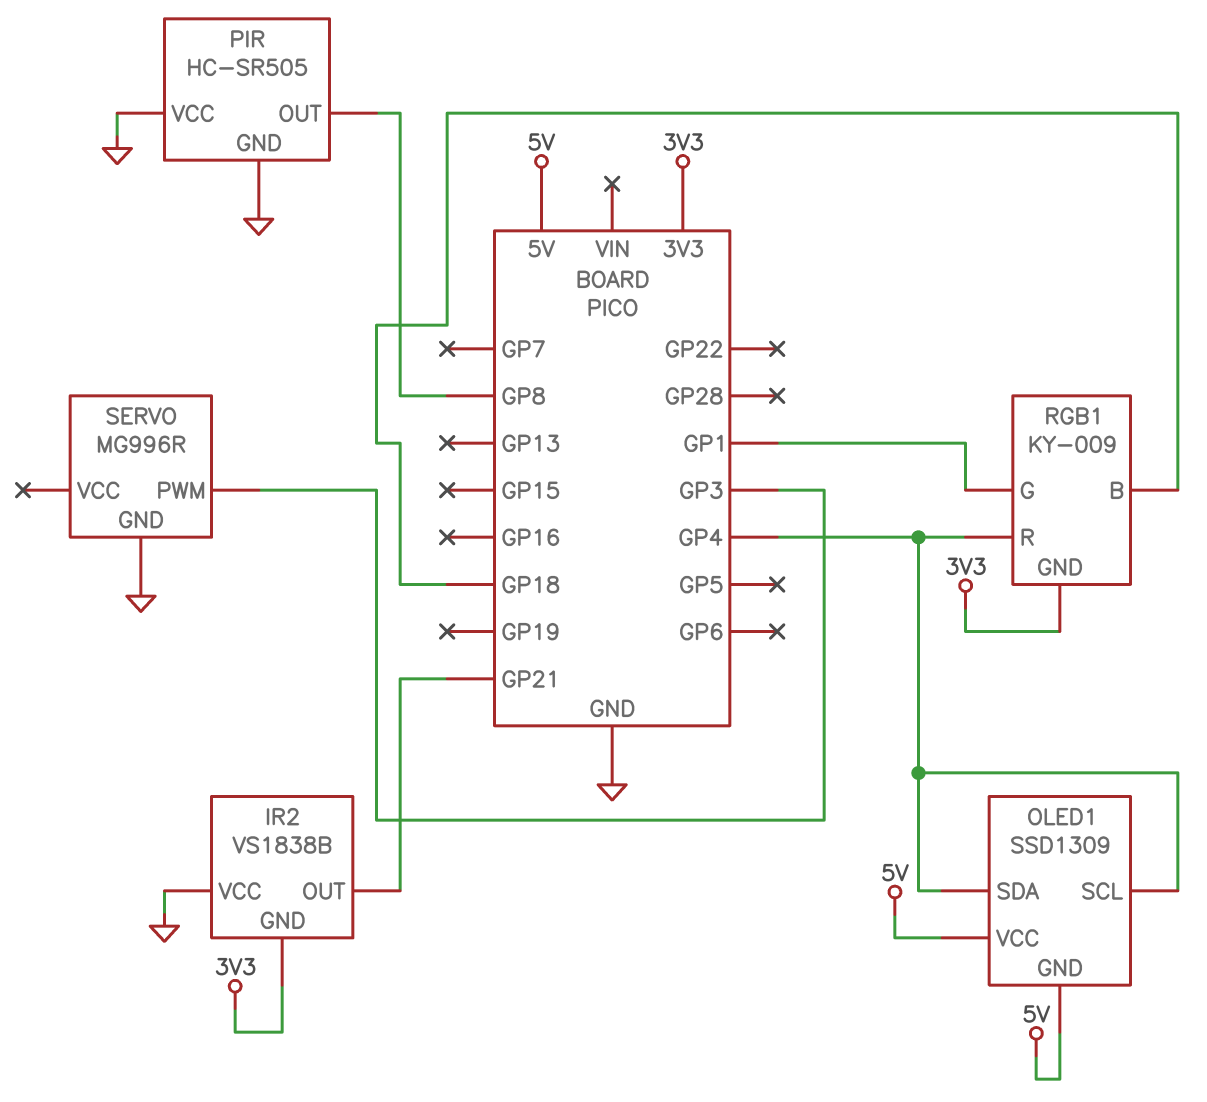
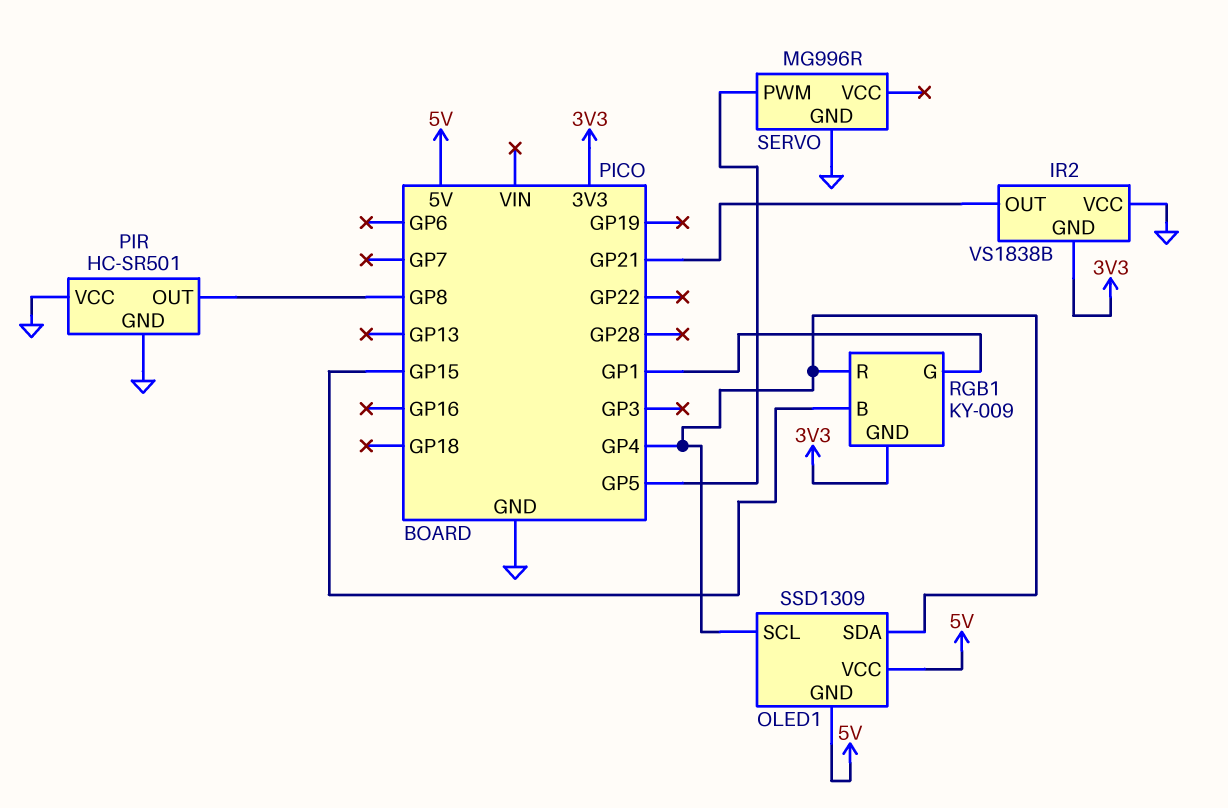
PIR: HC-SR505 -> HC-SR501
RGB1 pin B: GP18 -> GP15
SERVO pin PWM: GP3 -> GP5

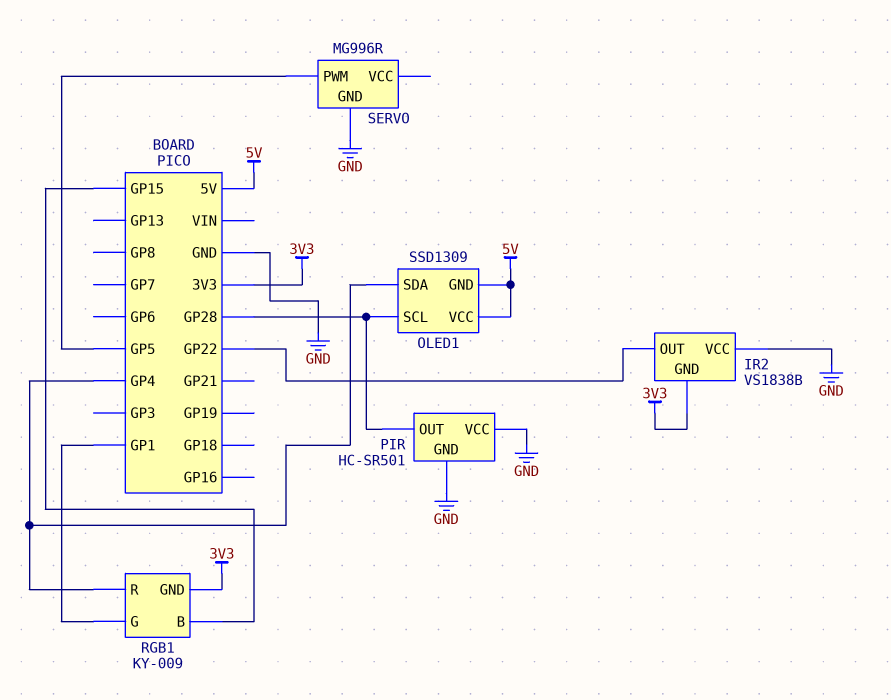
IR2 pin OUT: GP21 -> GP22
OLED1 pin SCL: GP4 -> GP28
PIR pin OUT: GP8 -> GP28

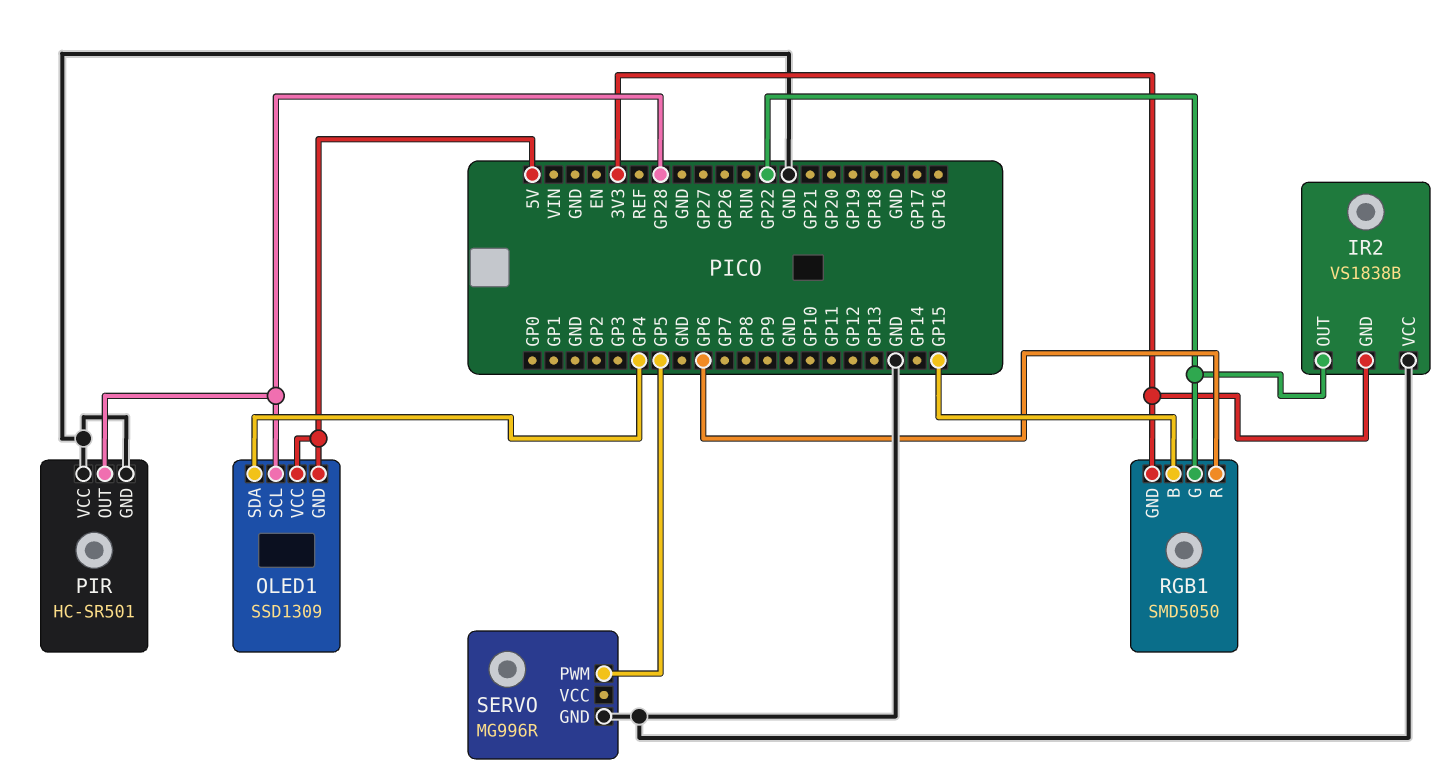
RGB1: KY-009 -> SMD5050
RGB1 pin G: GP1 -> GP22
RGB1 pin R: GP4 -> GP6

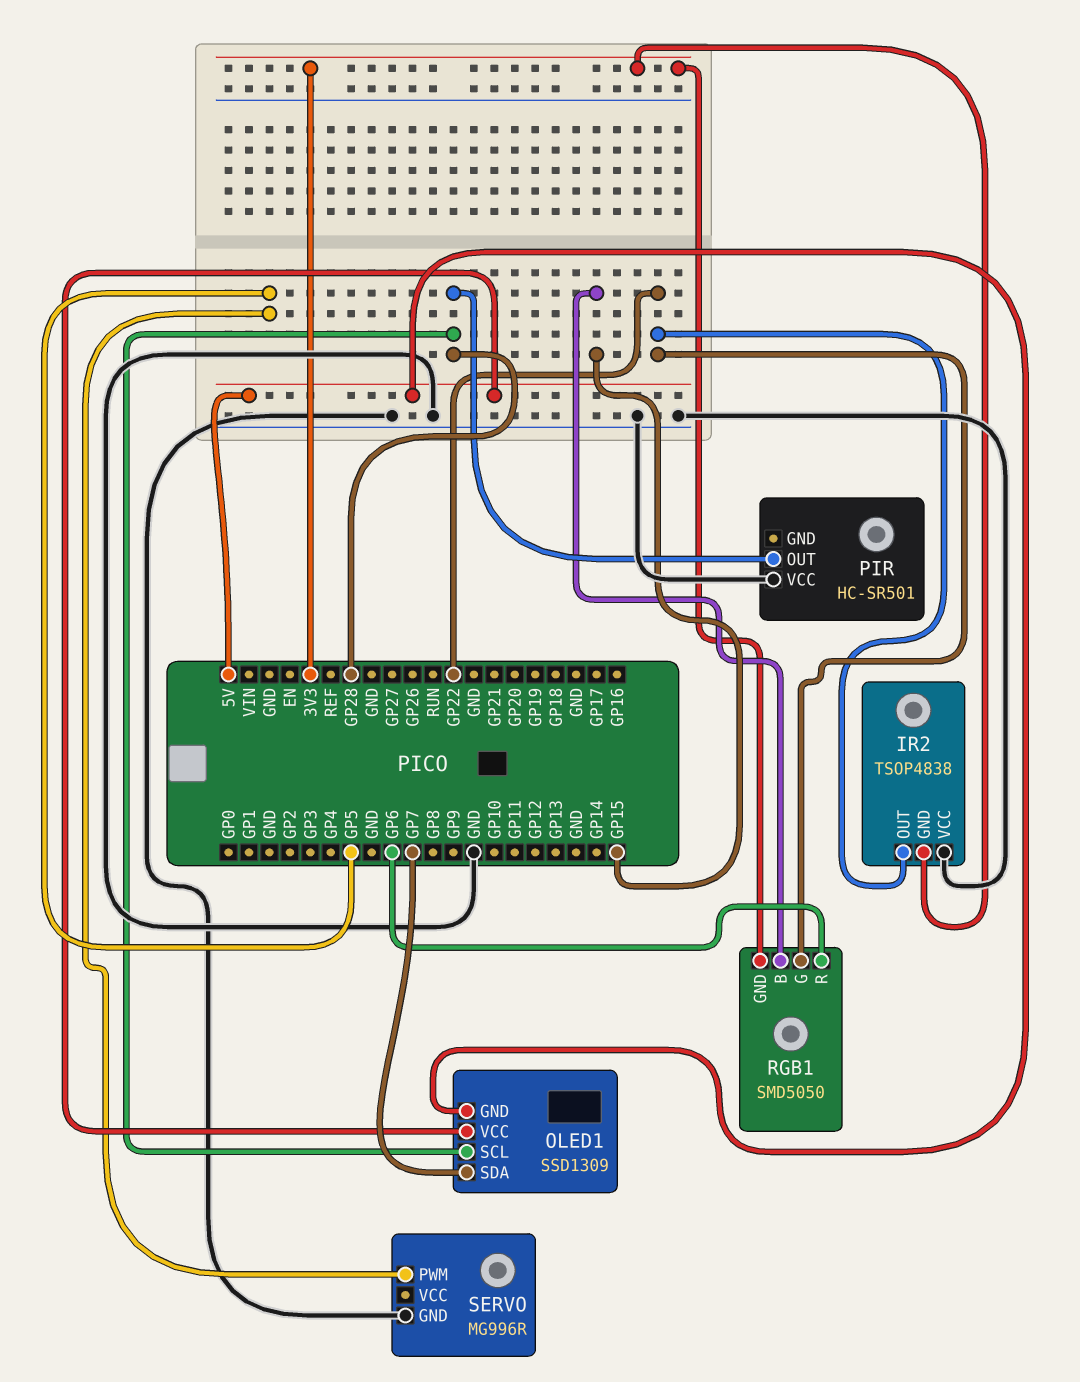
IR2: VS1838B -> TSOP4838
OLED1 pin SDA: GP4 -> GP7
PIR pin GND: GND -> none

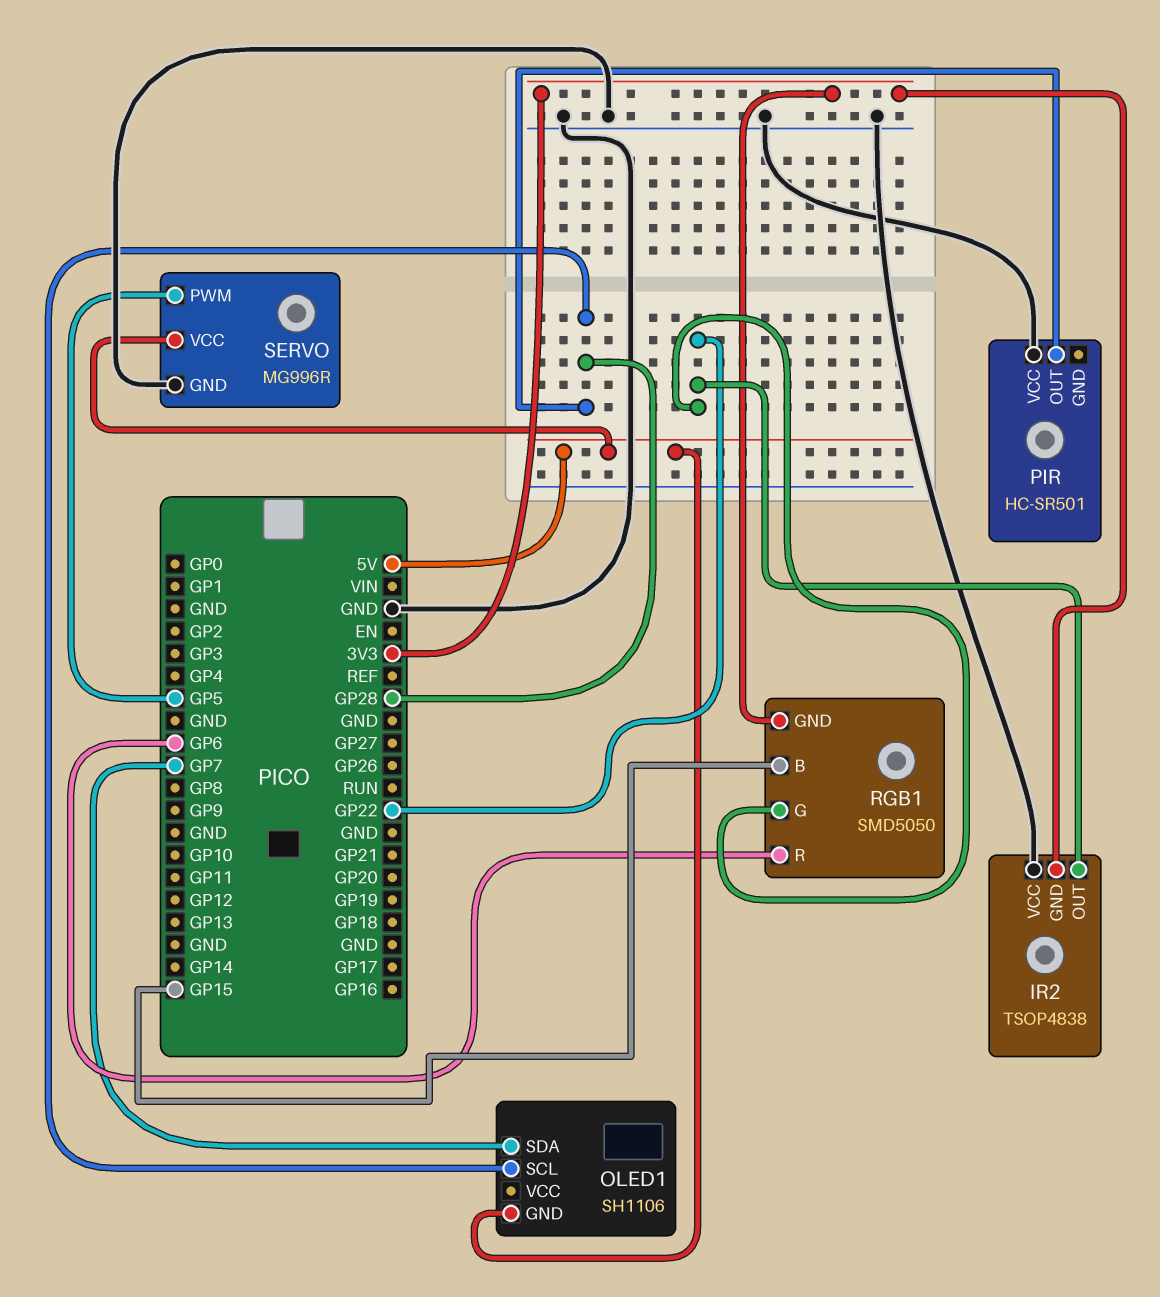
OLED1: SSD1309 -> SH1106
OLED1 pin VCC: 5V -> none
SERVO pin VCC: none -> 5V

